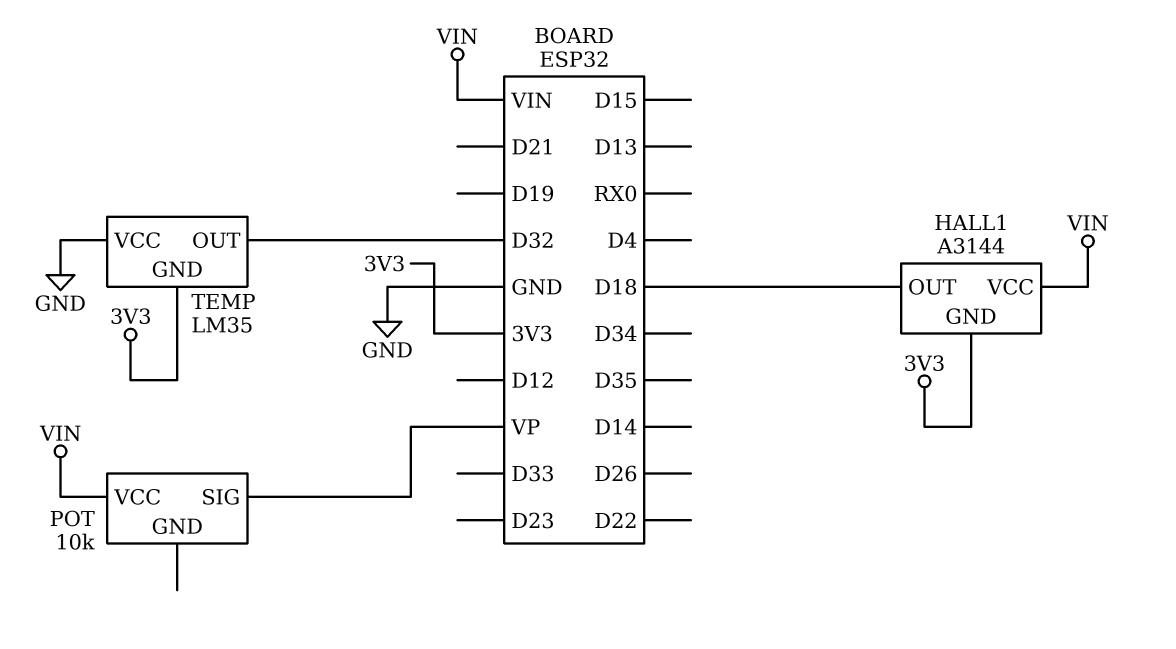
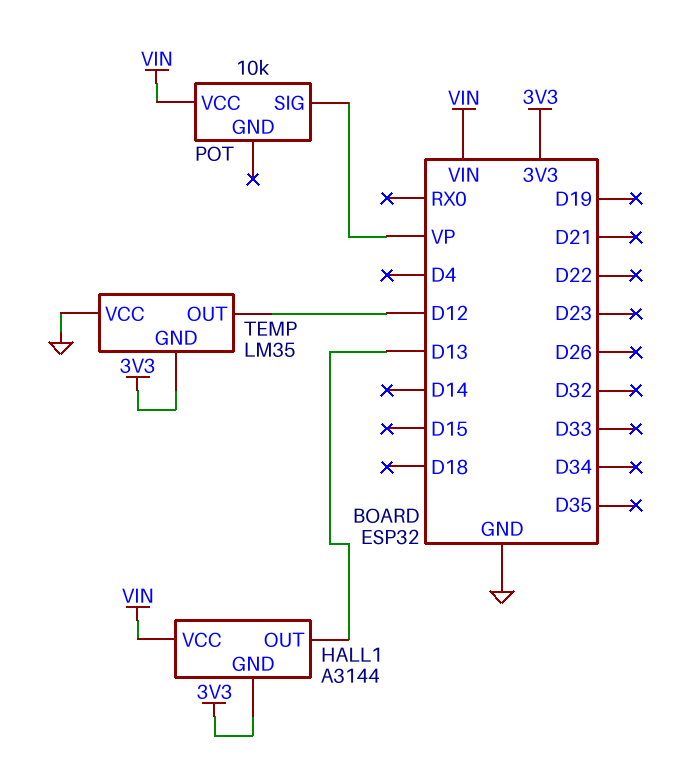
HALL1 pin OUT: D18 -> D13
TEMP pin OUT: D32 -> D12

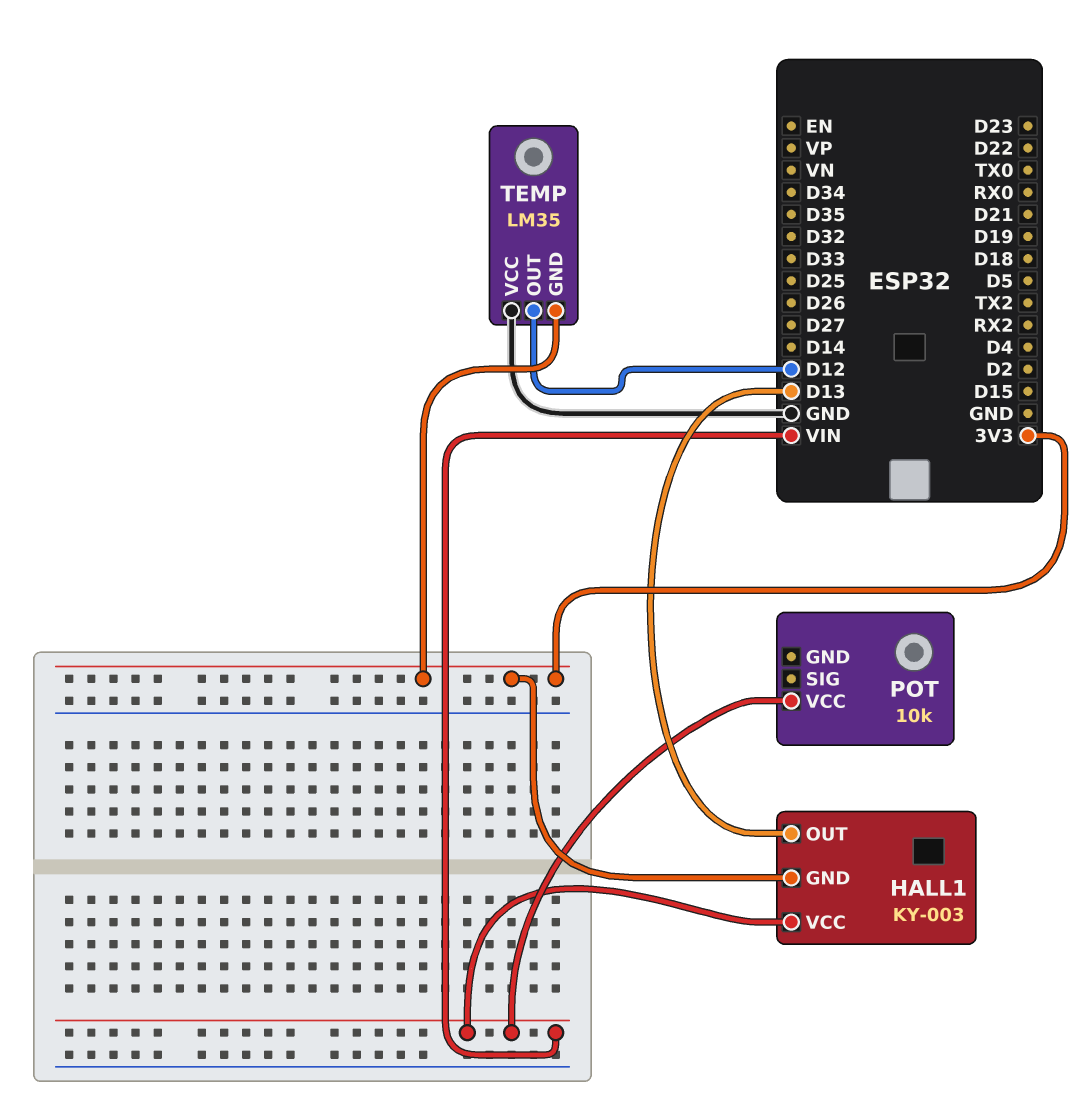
HALL1: A3144 -> KY-003
POT pin SIG: VP -> none

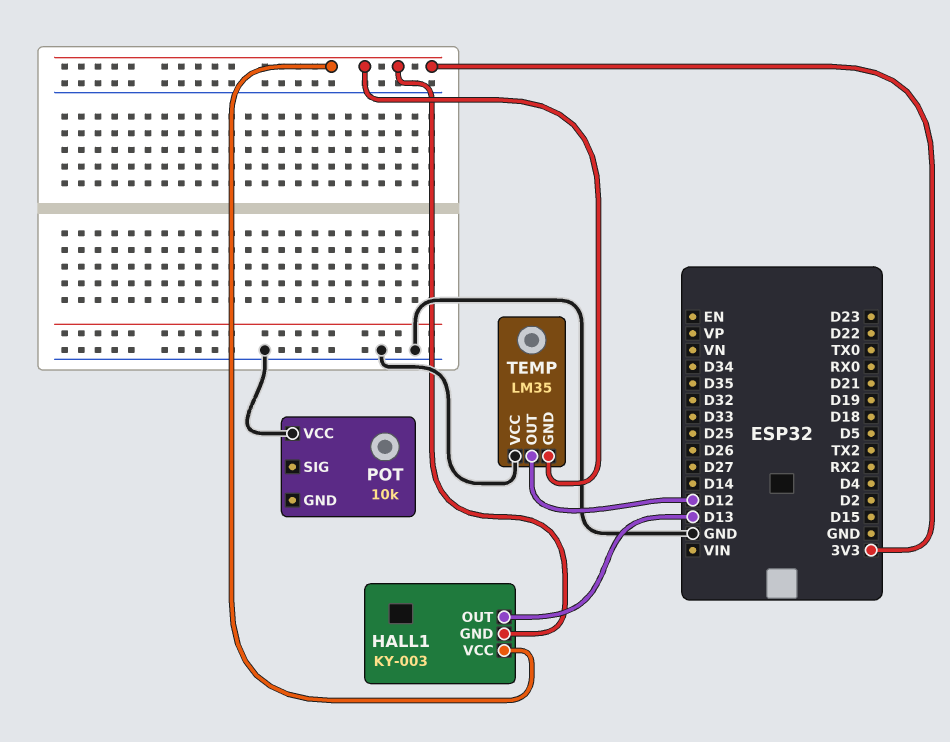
HALL1 pin VCC: VIN -> 3V3
POT pin VCC: VIN -> GND

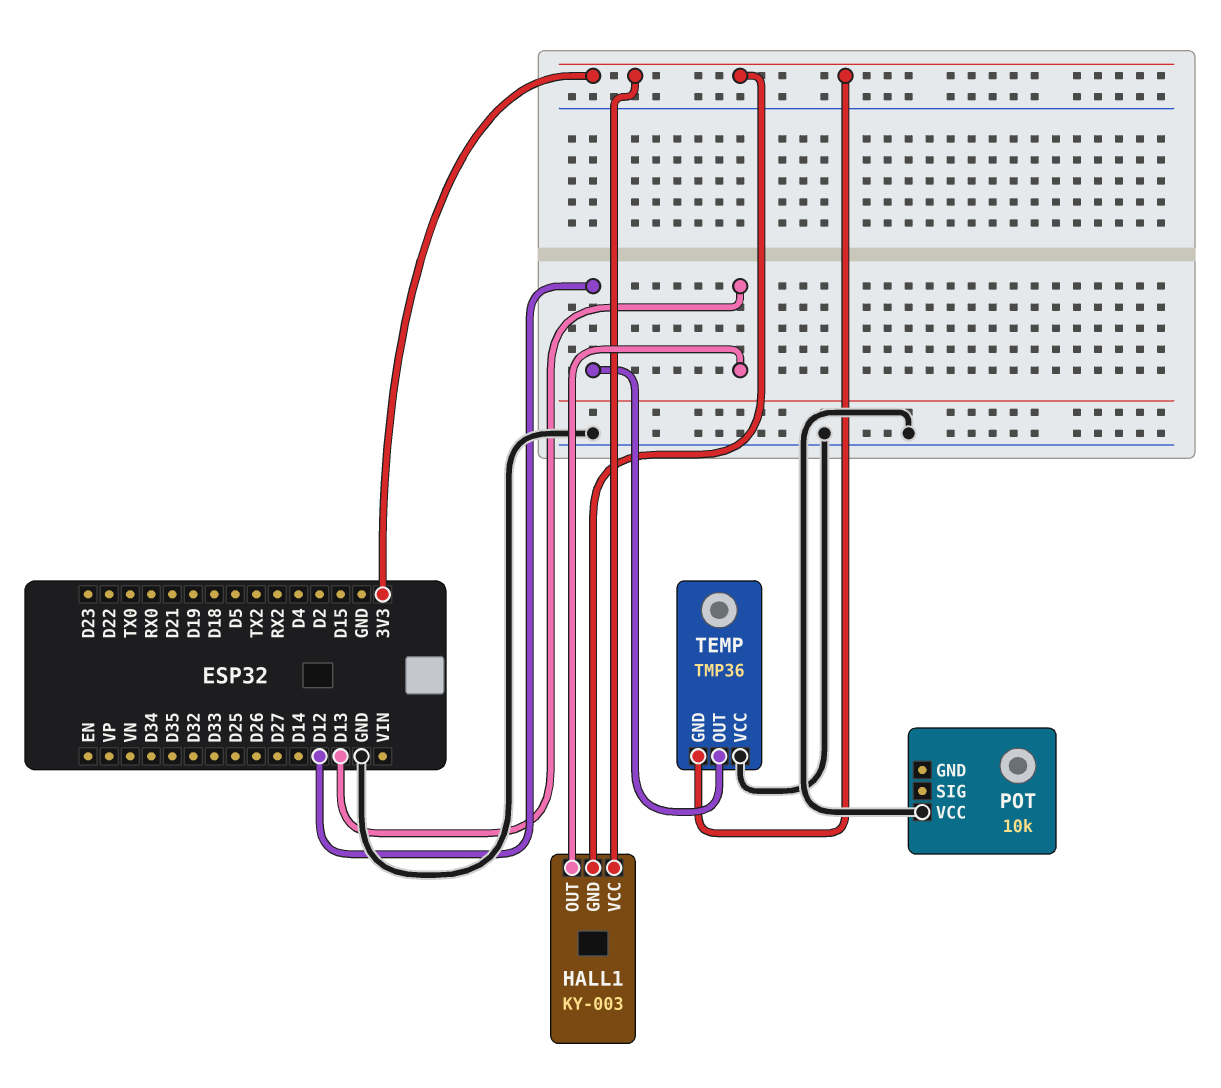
TEMP: LM35 -> TMP36

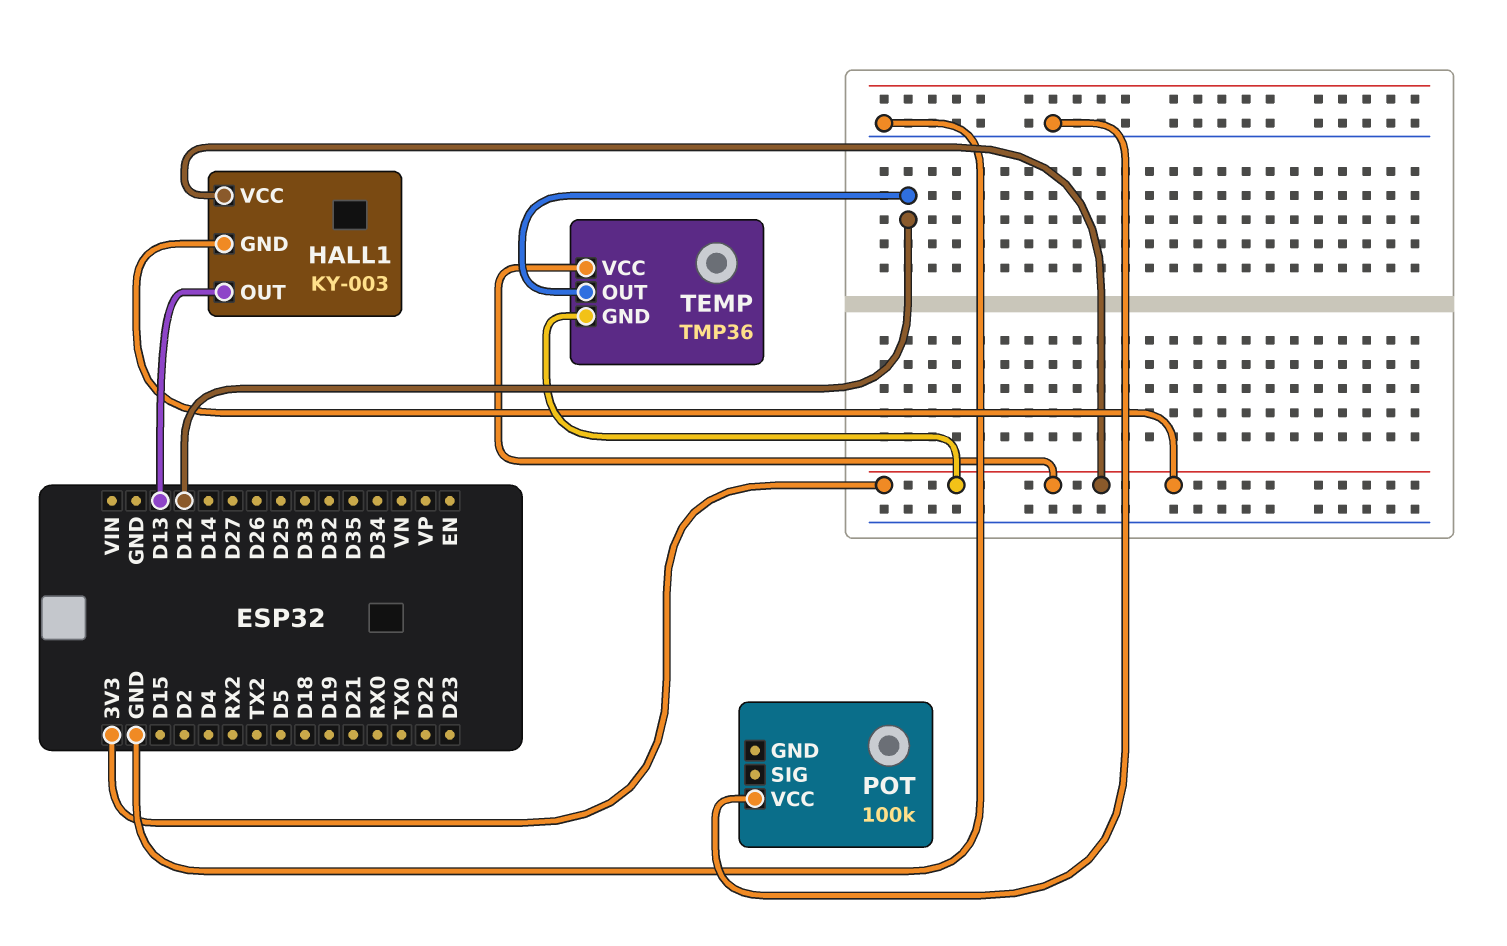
POT: 10k -> 100k
TEMP pin VCC: GND -> 3V3

